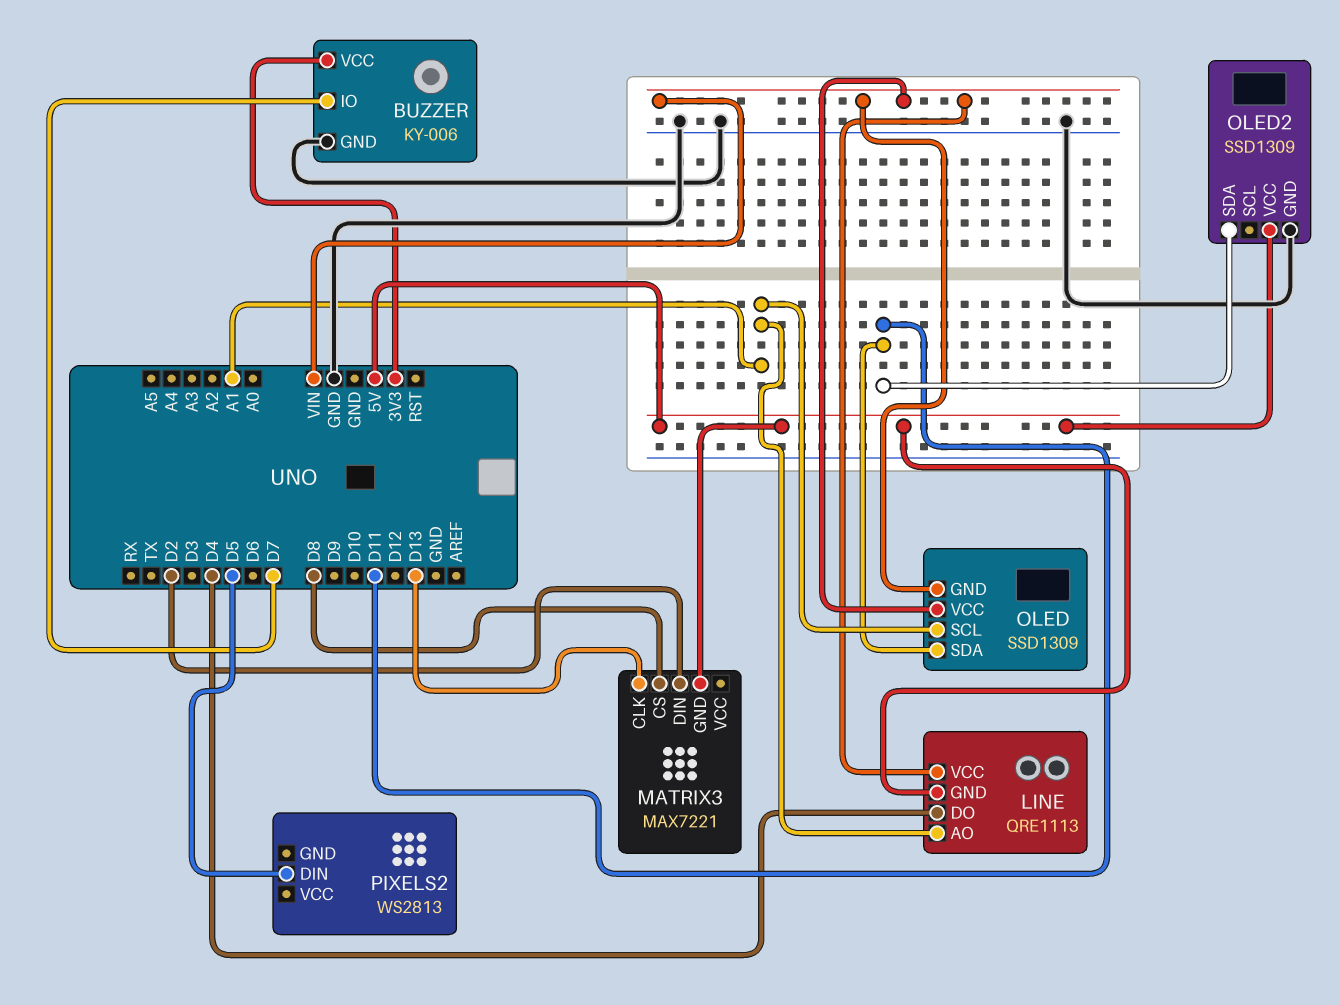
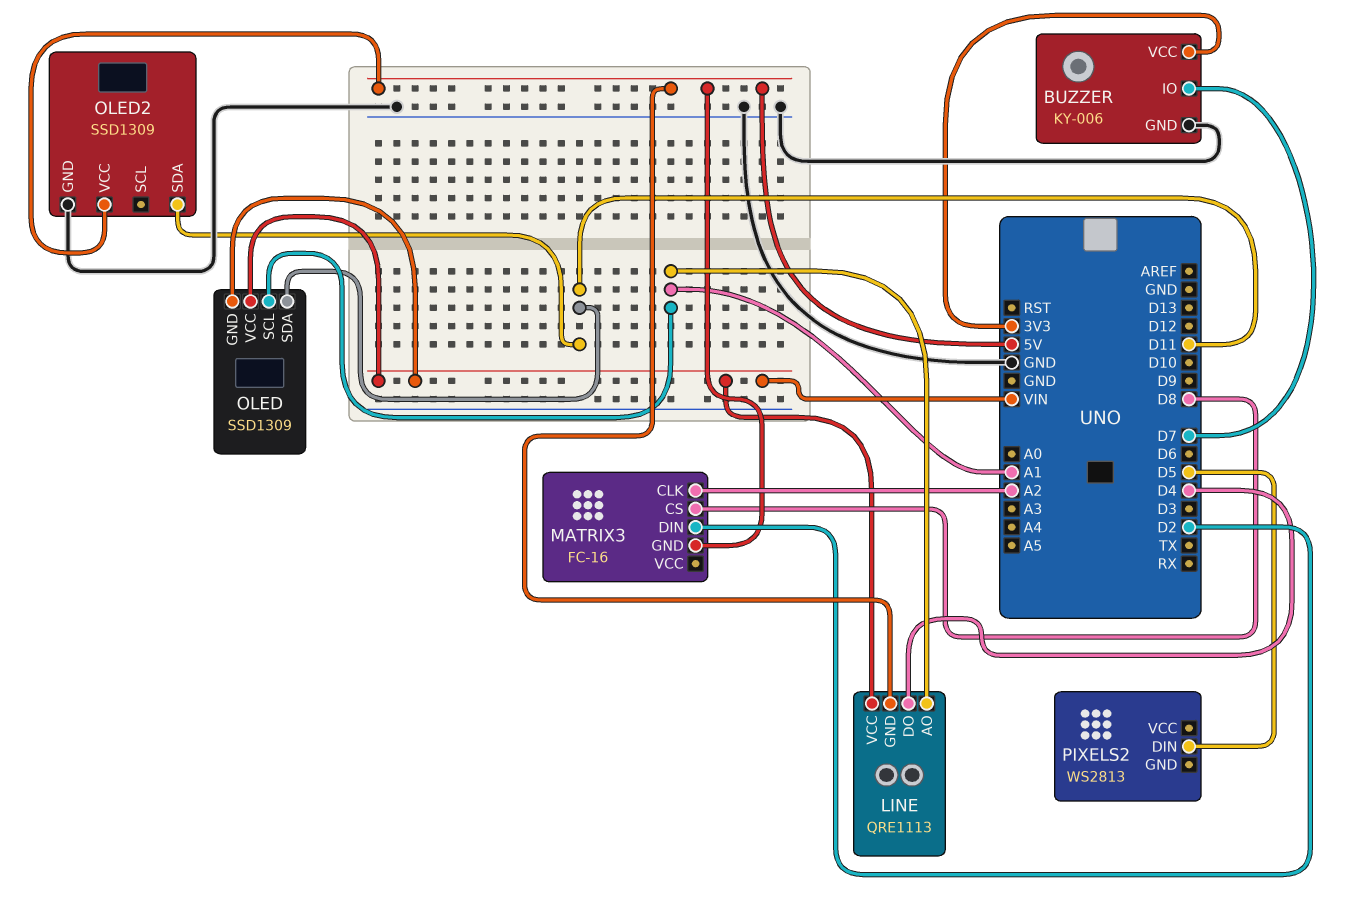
MATRIX3: MAX7221 -> FC-16
MATRIX3 pin CLK: D13 -> A2

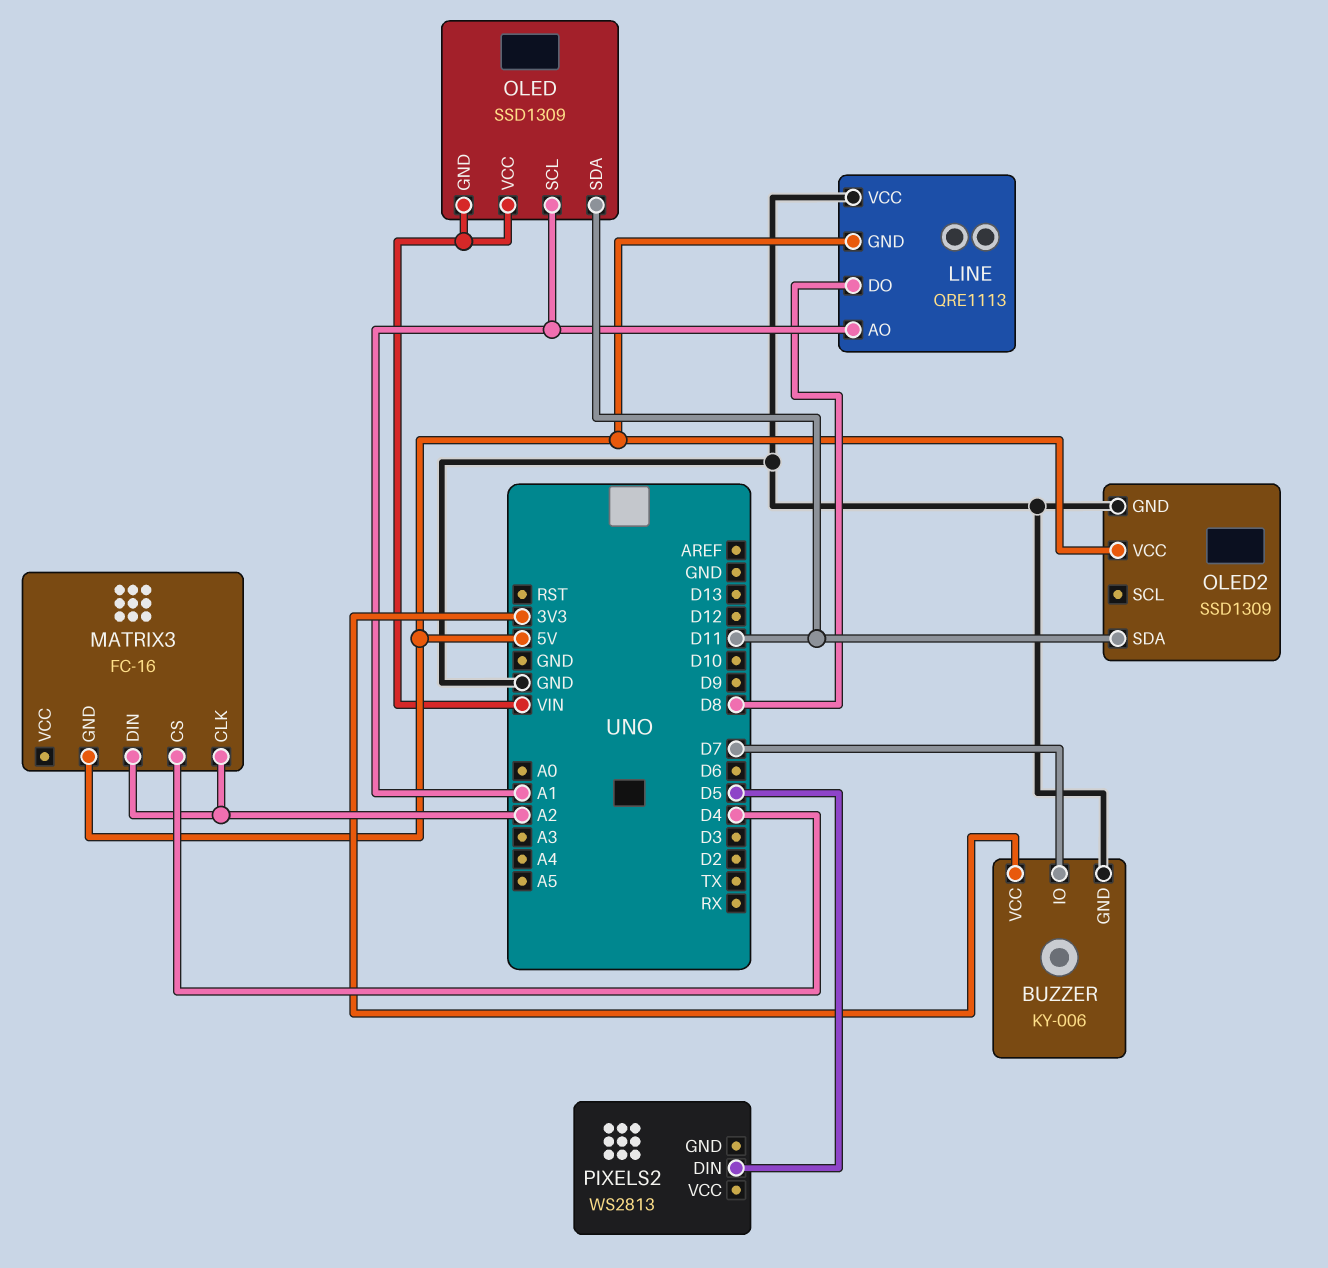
LINE pin DO: D4 -> D8
LINE pin VCC: VIN -> GND
MATRIX3 pin CS: D8 -> D4
MATRIX3 pin DIN: D2 -> A2

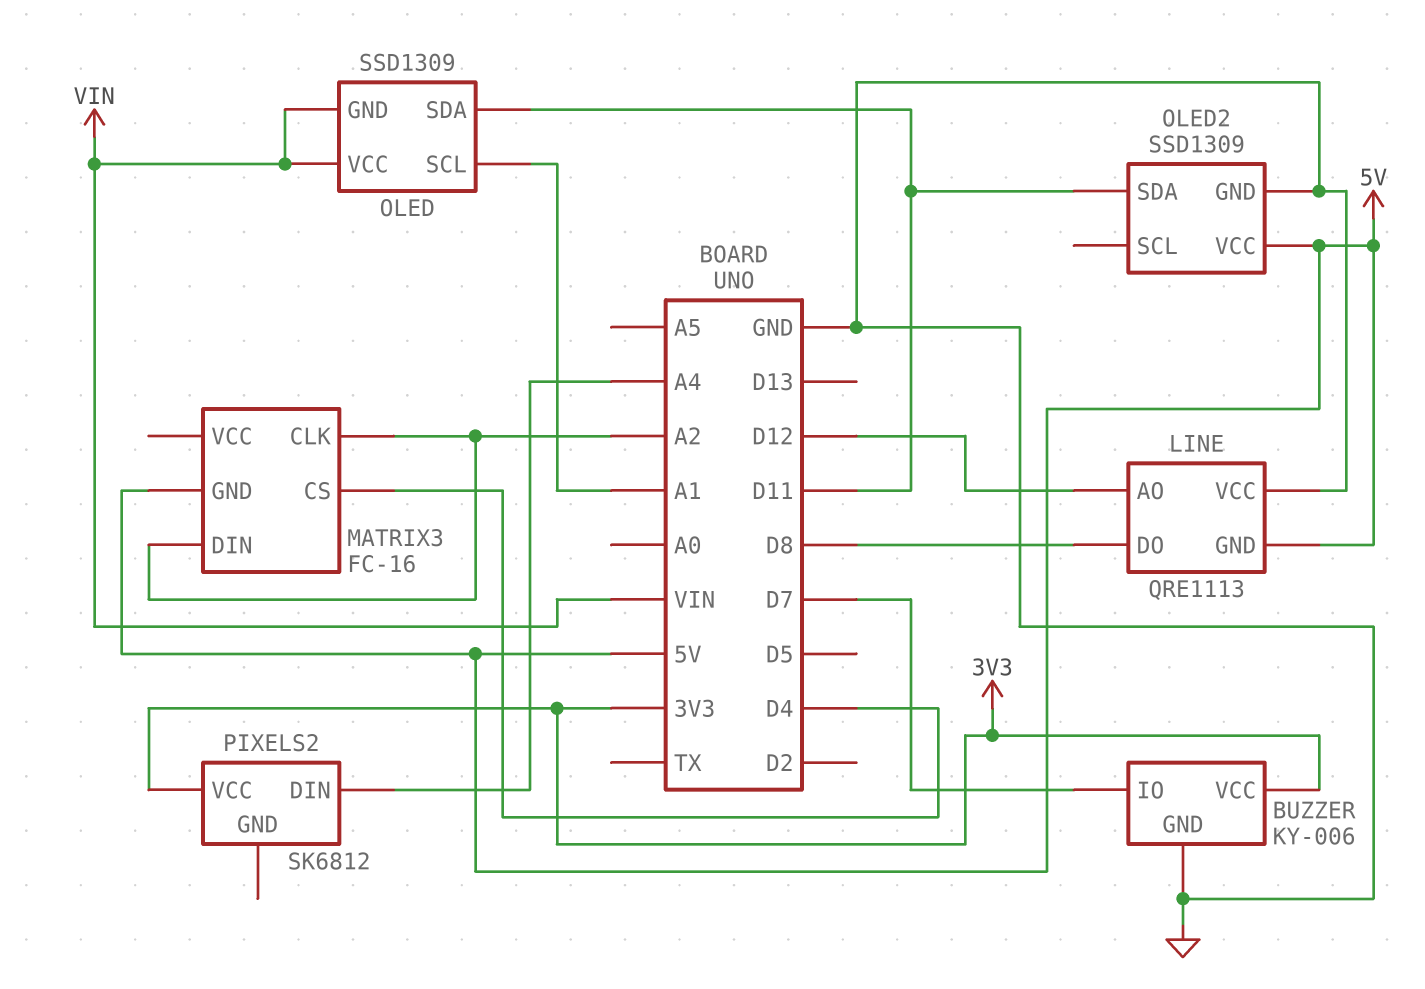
LINE pin AO: A1 -> D12
PIXELS2: WS2813 -> SK6812
PIXELS2 pin DIN: D5 -> A4
PIXELS2 pin VCC: none -> 3V3

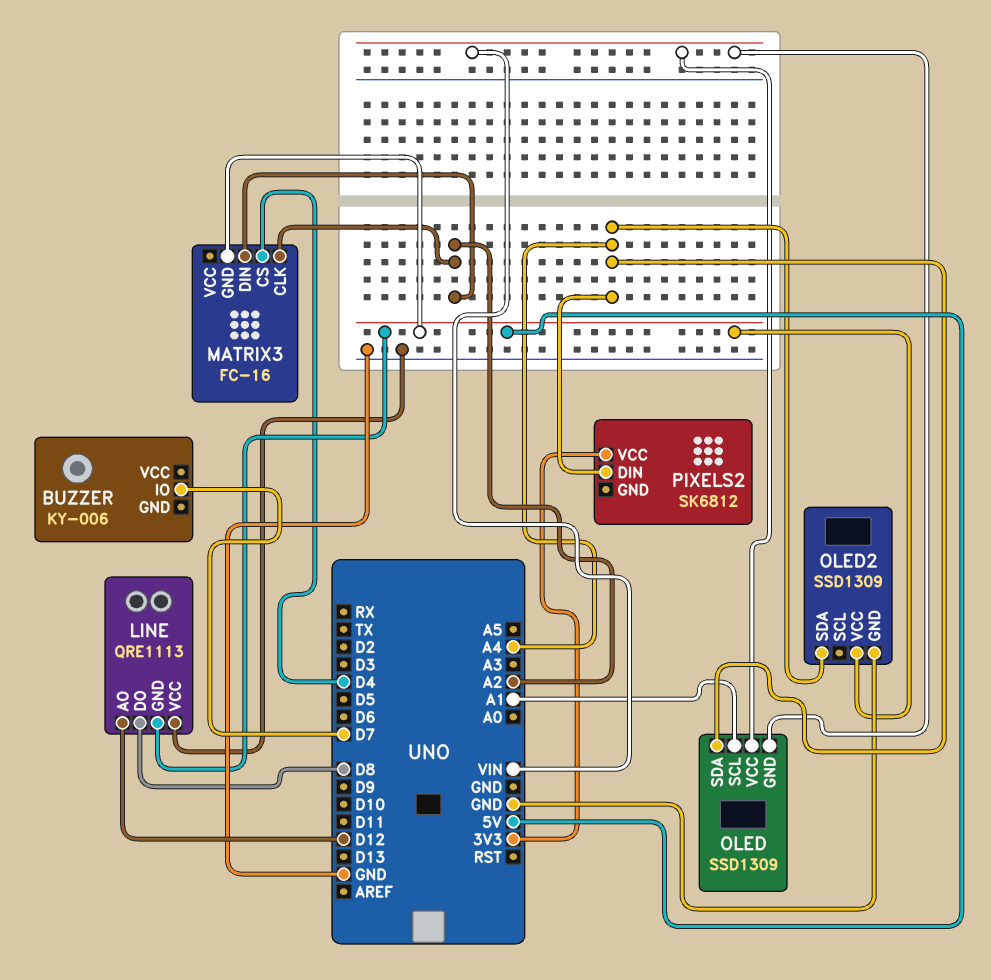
BUZZER pin GND: GND -> none
BUZZER pin VCC: 3V3 -> none
OLED pin SDA: D11 -> A4
OLED2 pin SDA: D11 -> A4

